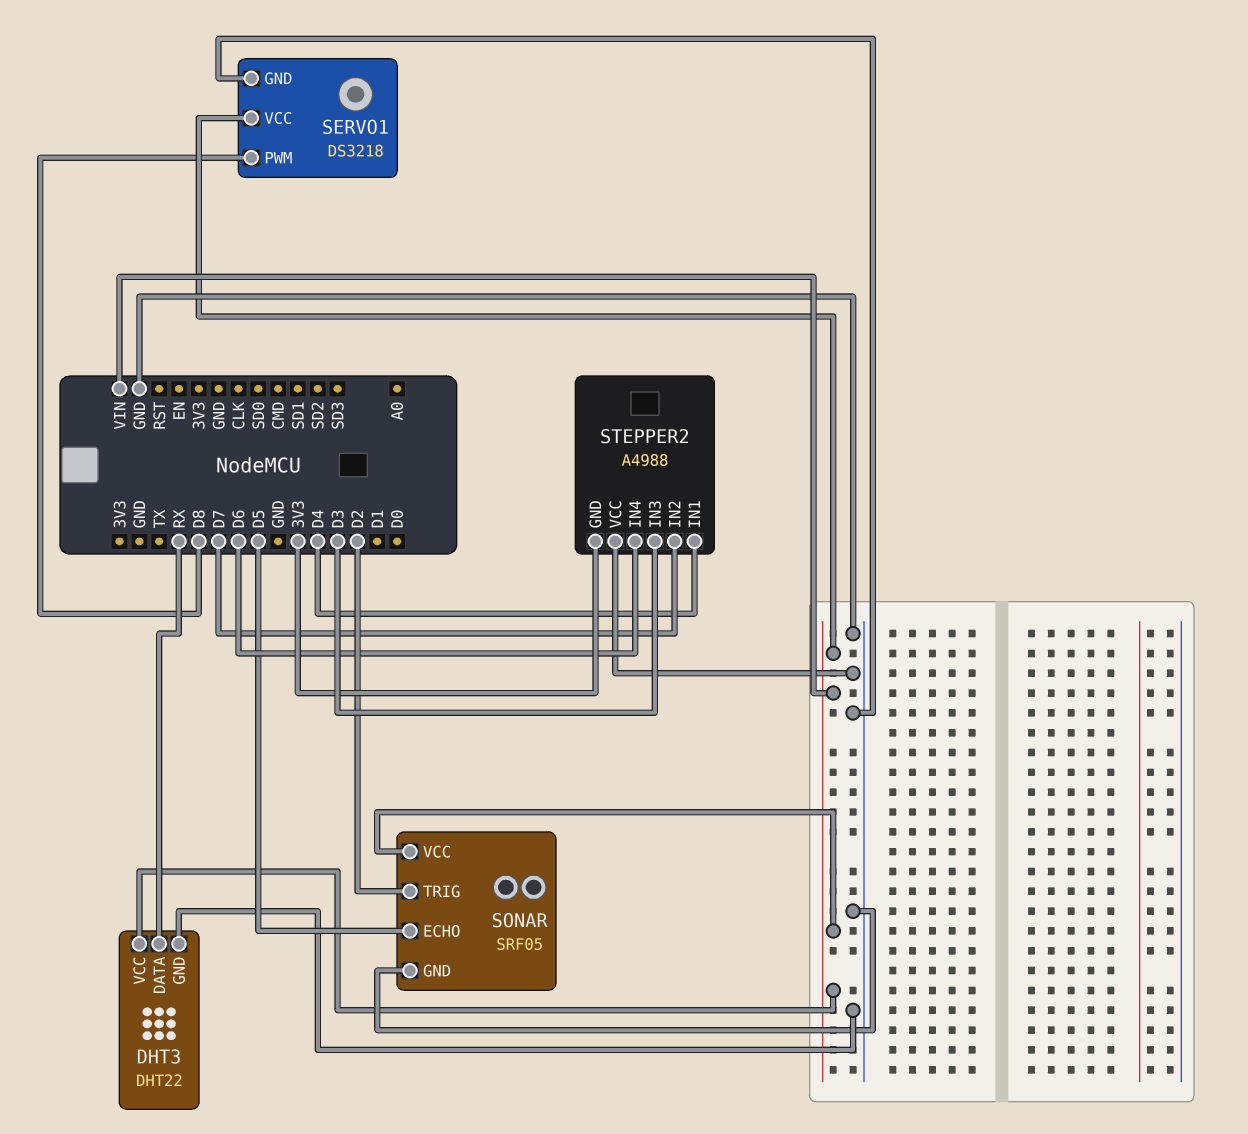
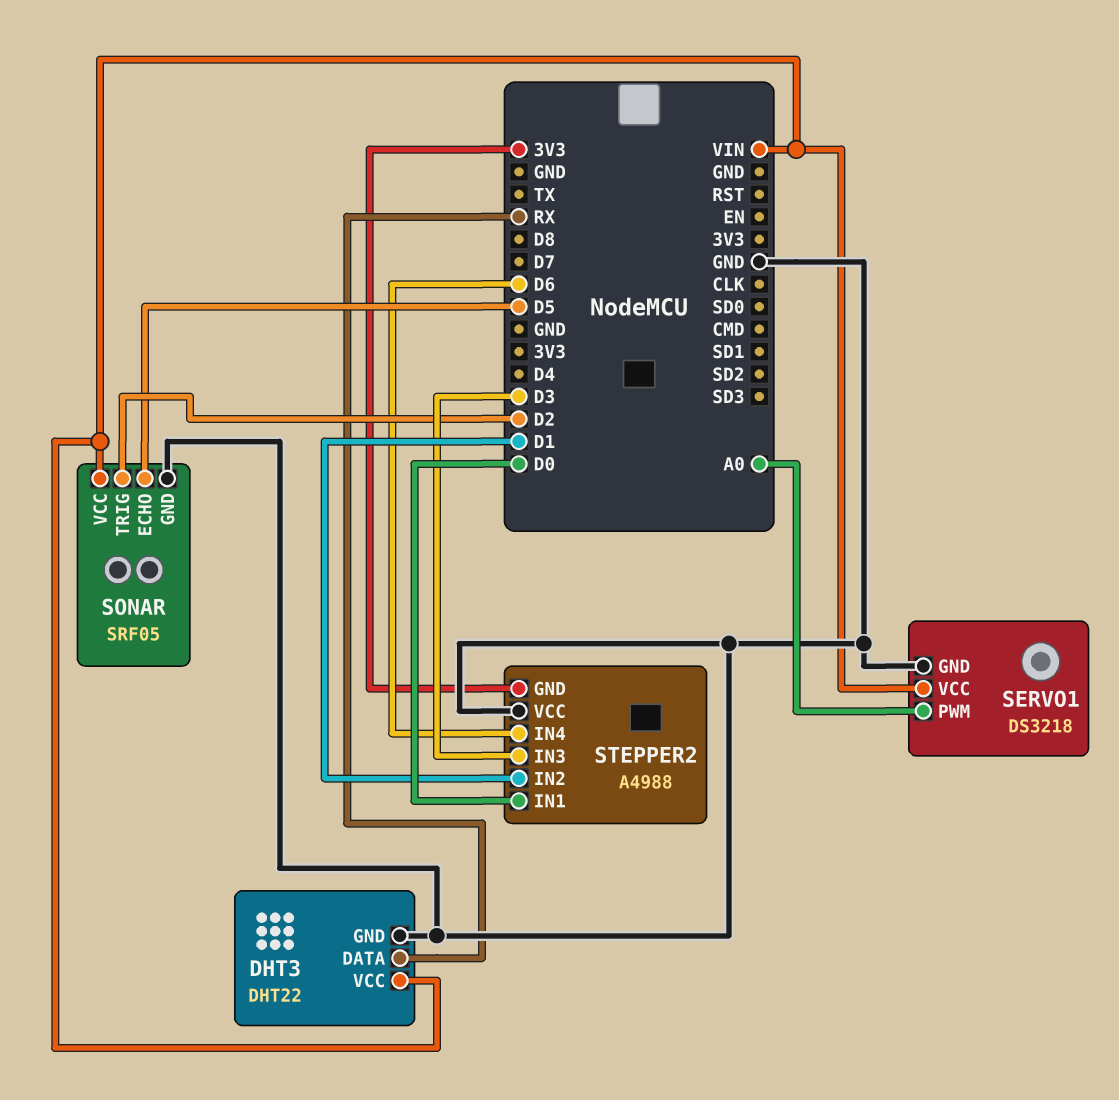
SERVO1 pin PWM: D8 -> A0
STEPPER2 pin IN1: D4 -> D0
STEPPER2 pin IN2: D7 -> D1

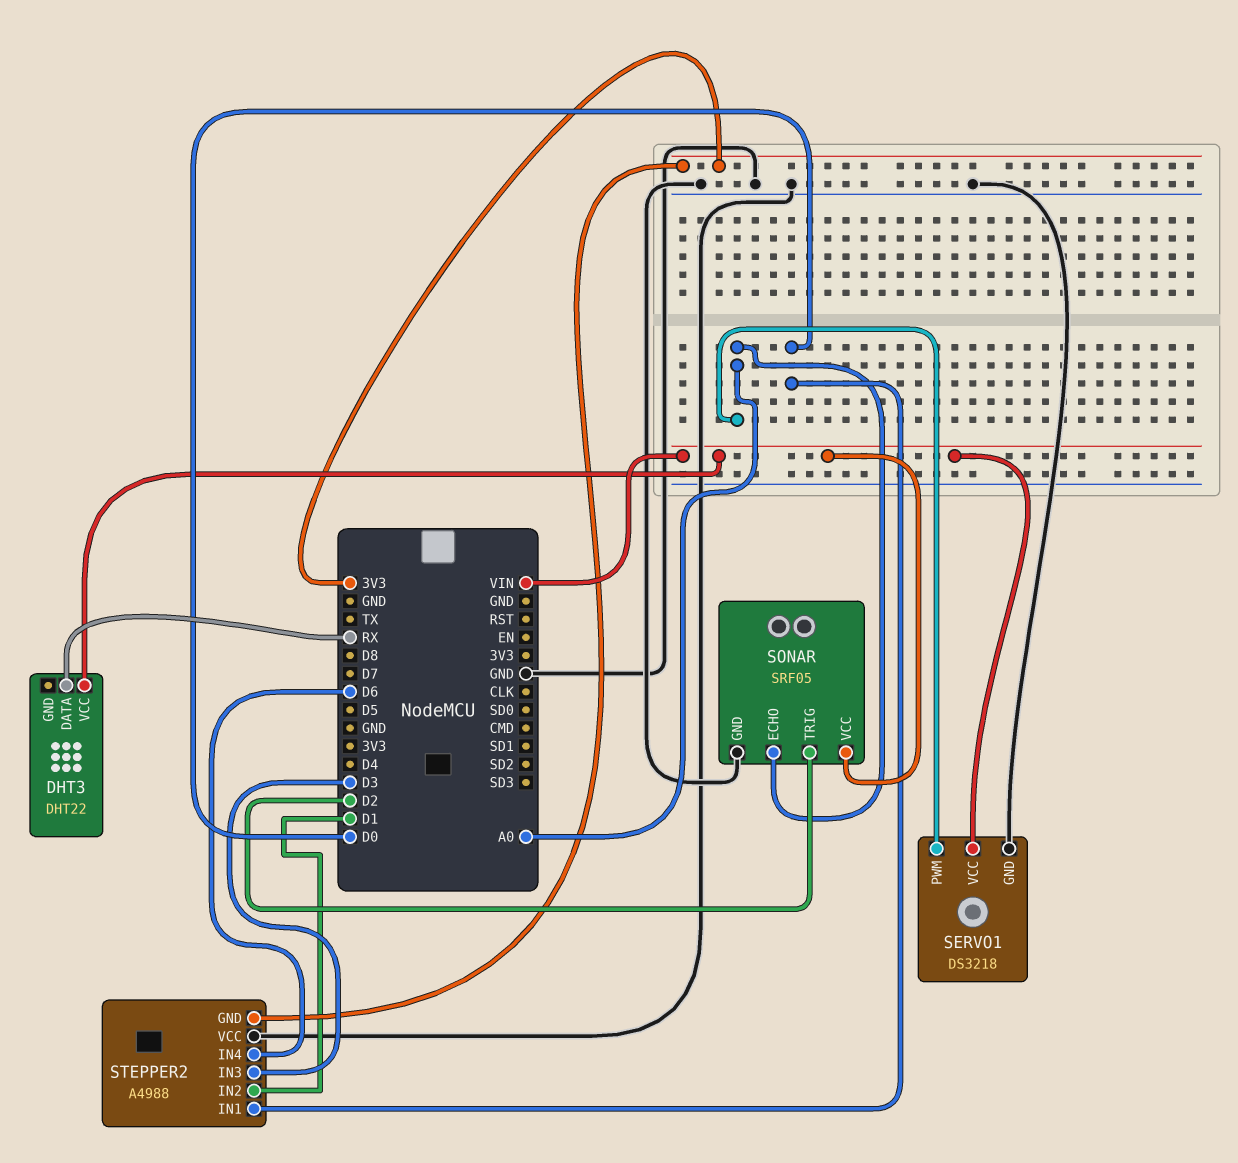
DHT3 pin GND: GND -> none
SONAR pin ECHO: D5 -> A0

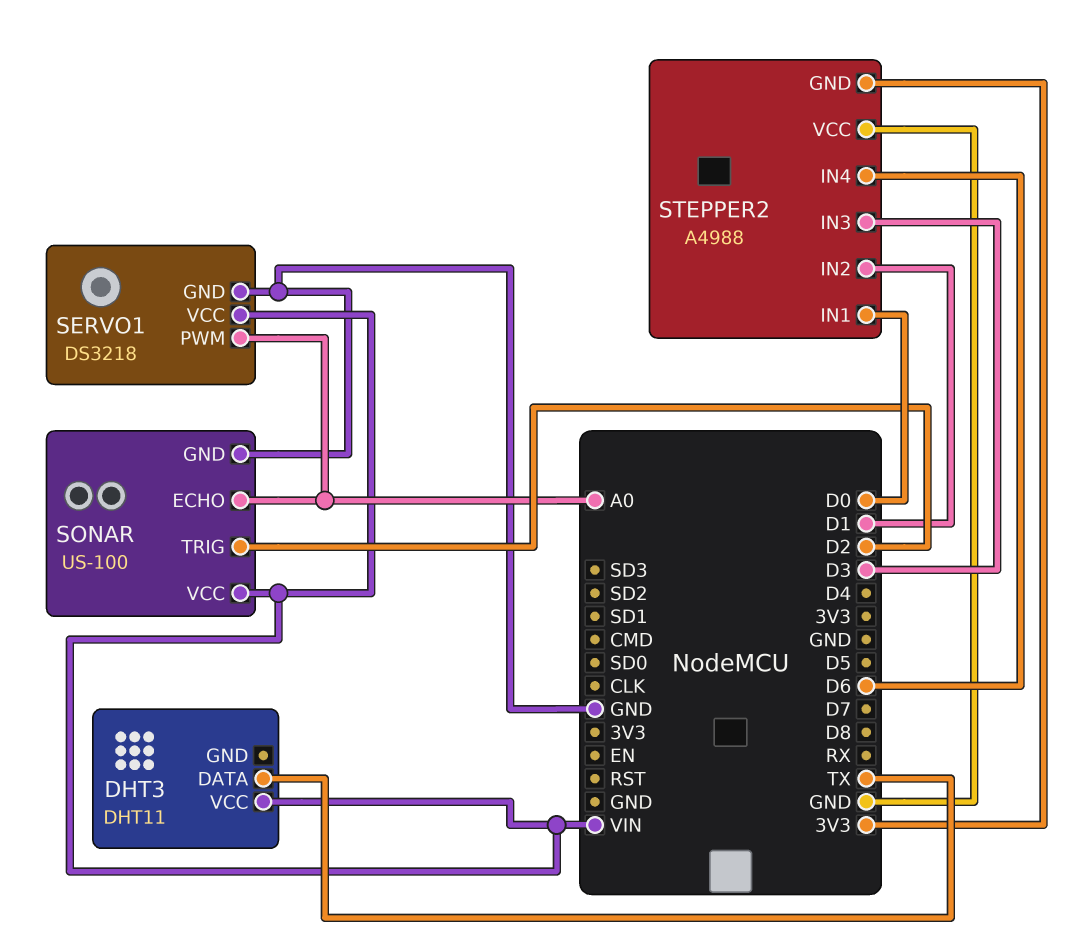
DHT3: DHT22 -> DHT11
DHT3 pin DATA: RX -> TX
SONAR: SRF05 -> US-100

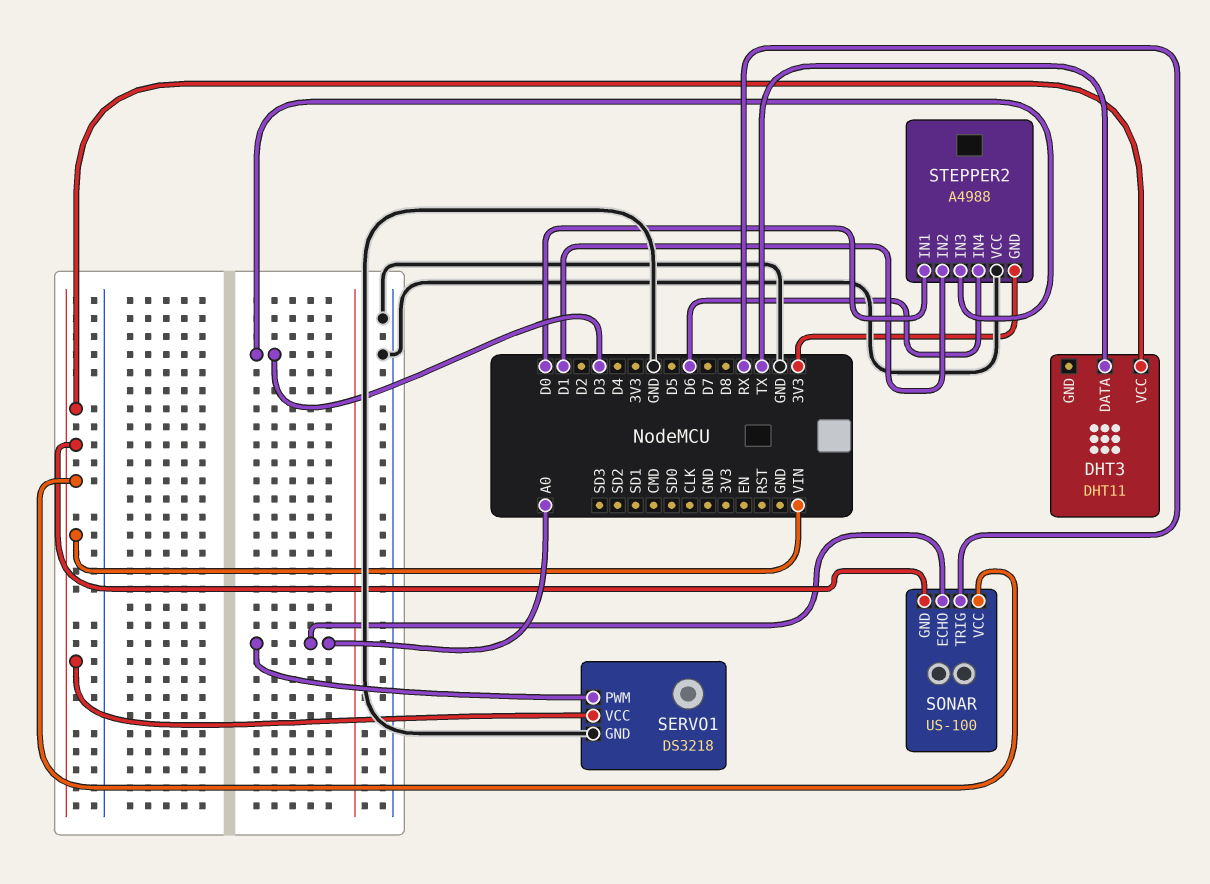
SONAR pin GND: GND -> VIN
SONAR pin TRIG: D2 -> RX

